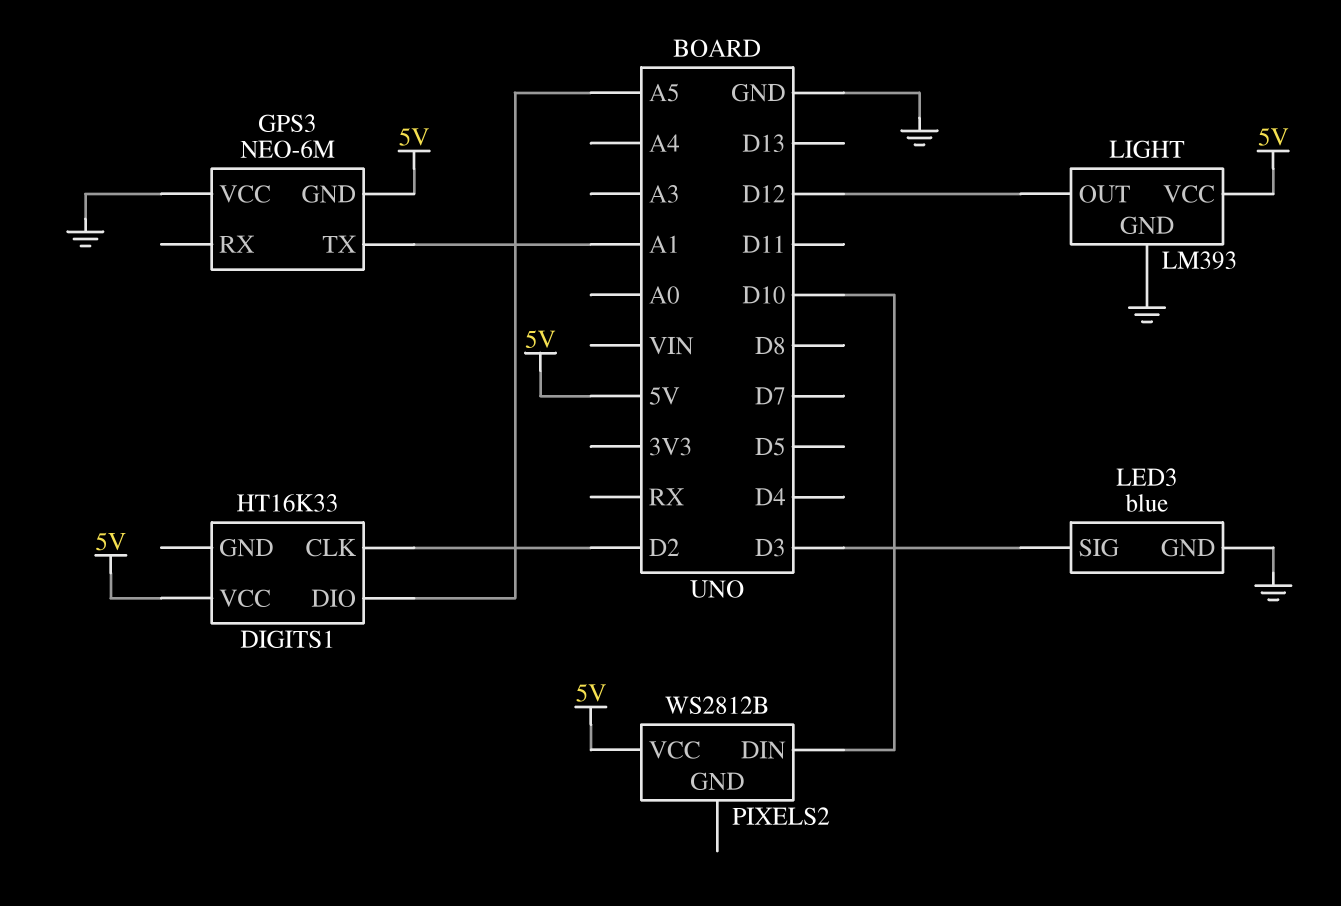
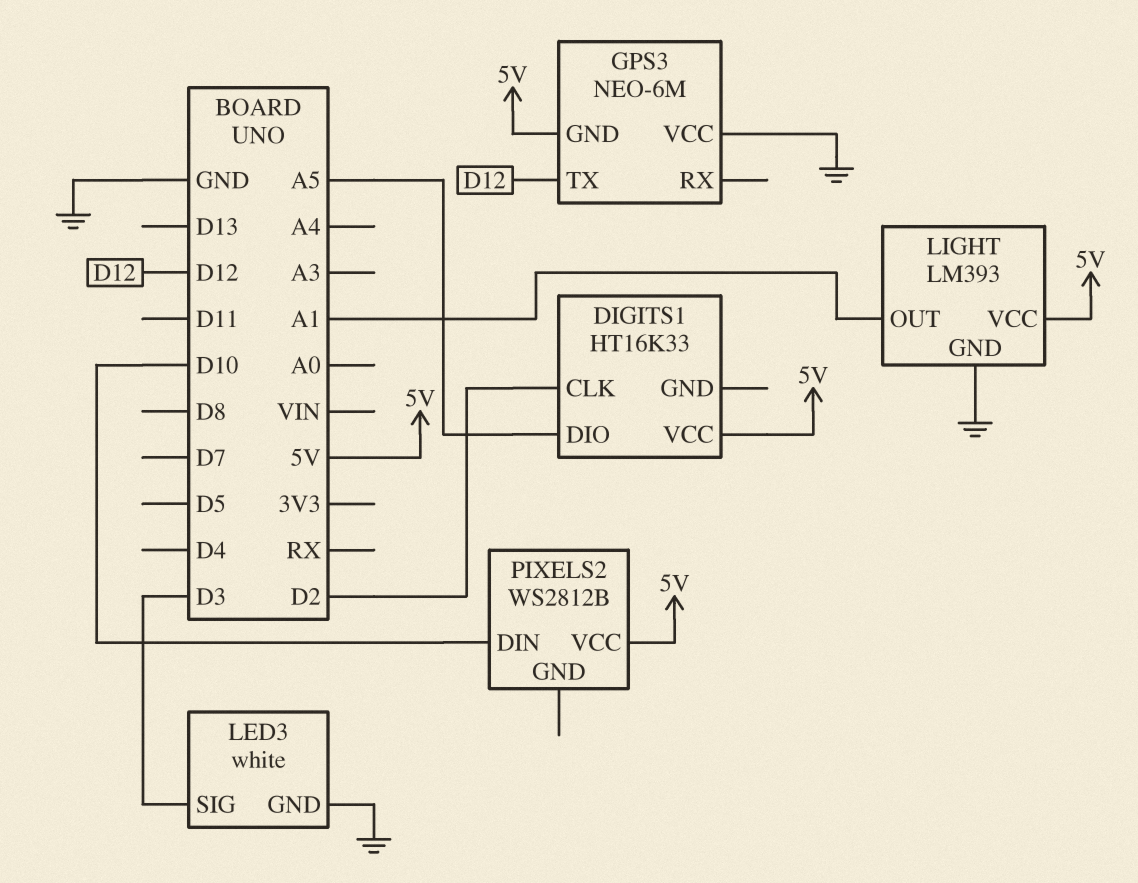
GPS3 pin TX: A1 -> D12
LED3: blue -> white
LIGHT pin OUT: D12 -> A1

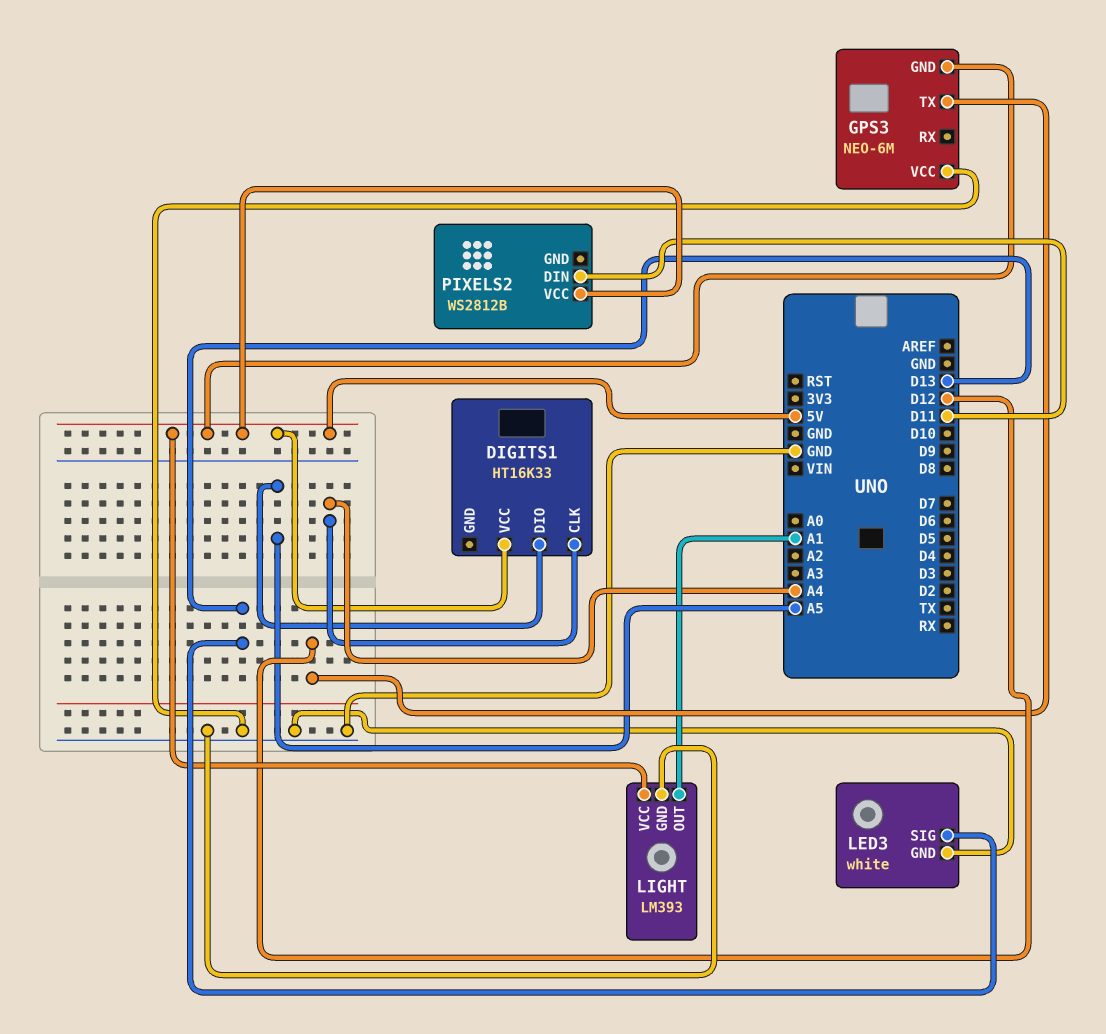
DIGITS1 pin CLK: D2 -> A4
LED3 pin SIG: D3 -> D13
PIXELS2 pin DIN: D10 -> D11

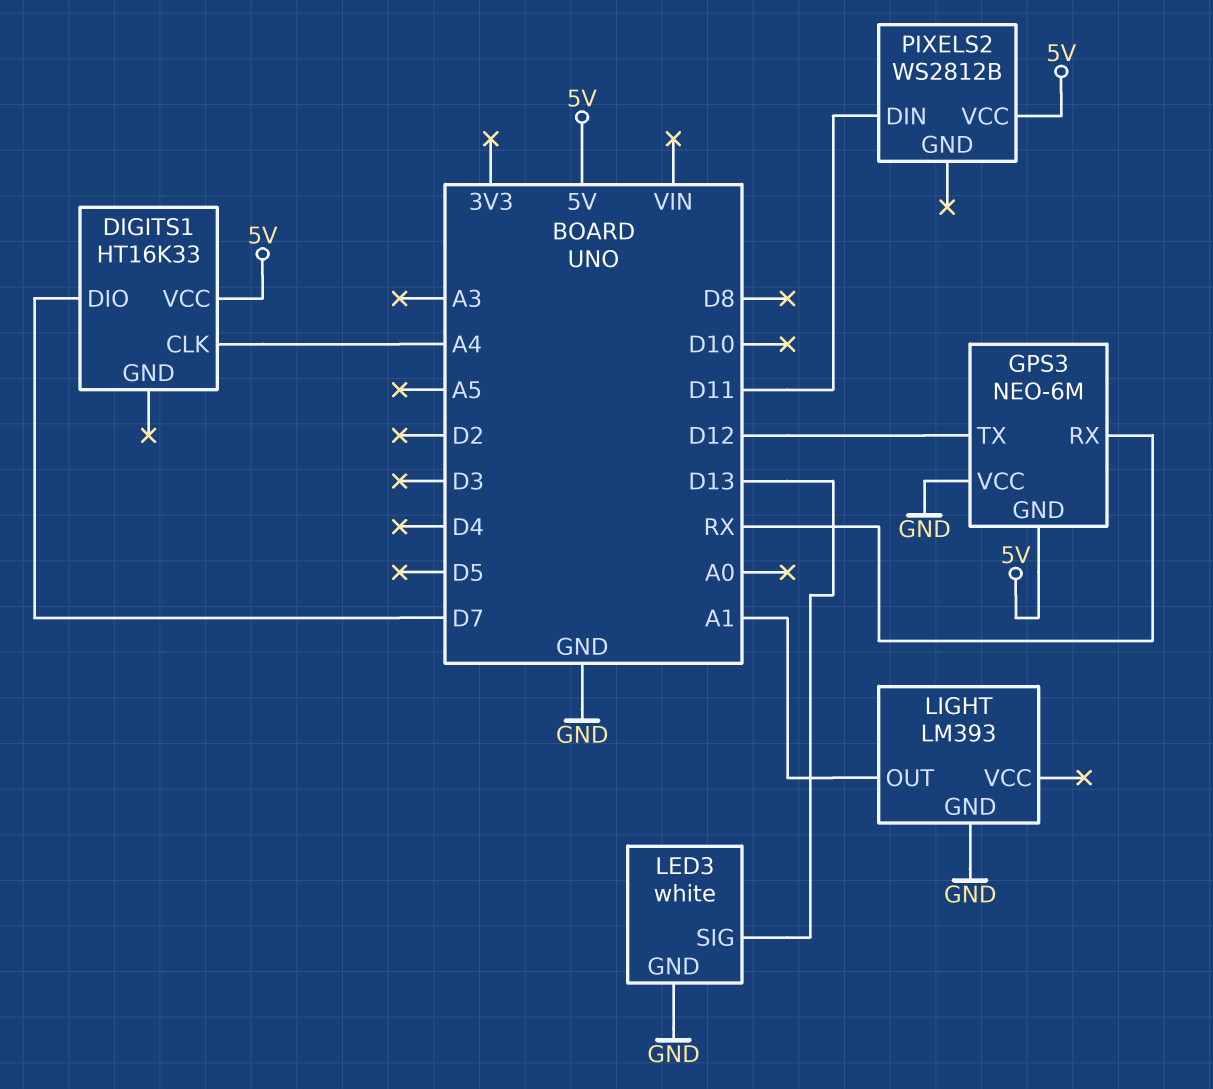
DIGITS1 pin DIO: A5 -> D7
GPS3 pin RX: none -> RX
LIGHT pin VCC: 5V -> none

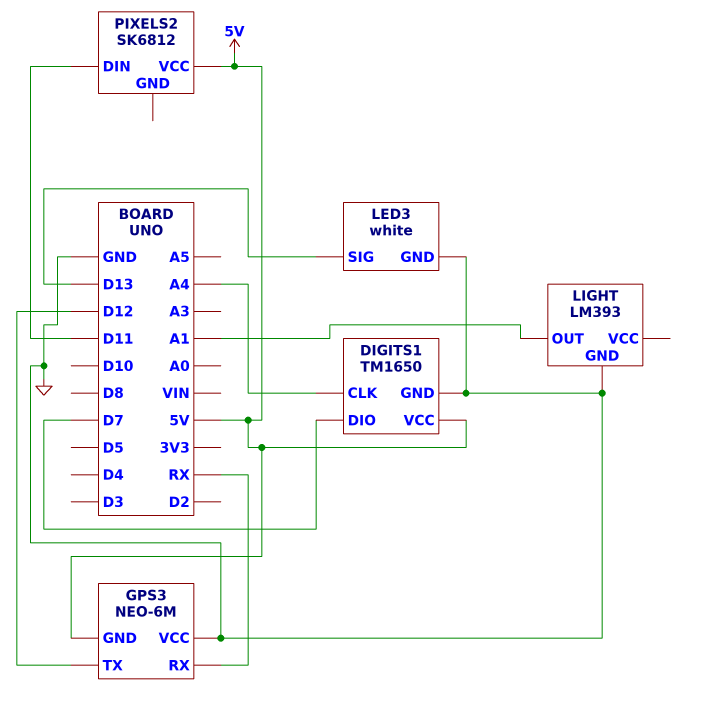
DIGITS1: HT16K33 -> TM1650
DIGITS1 pin GND: none -> GND
PIXELS2: WS2812B -> SK6812

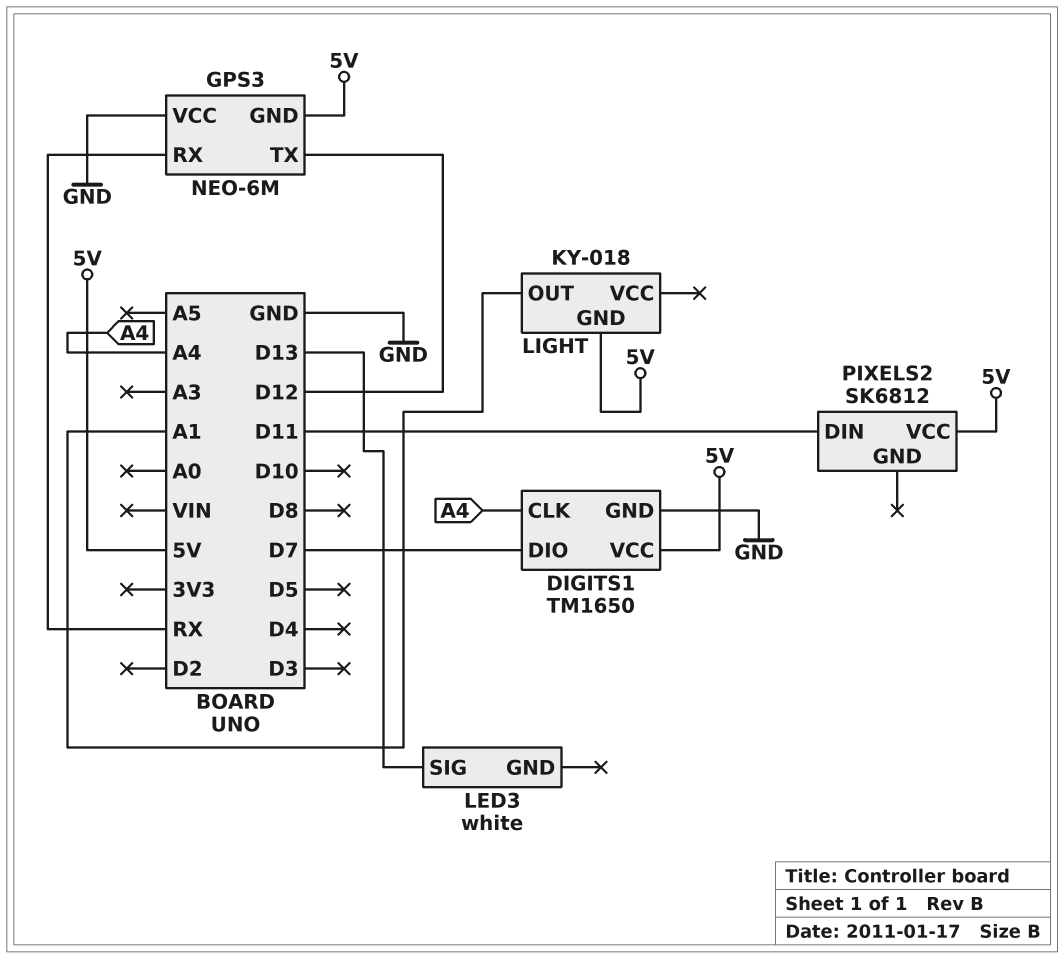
LED3 pin GND: GND -> none
LIGHT: LM393 -> KY-018
LIGHT pin GND: GND -> 5V

